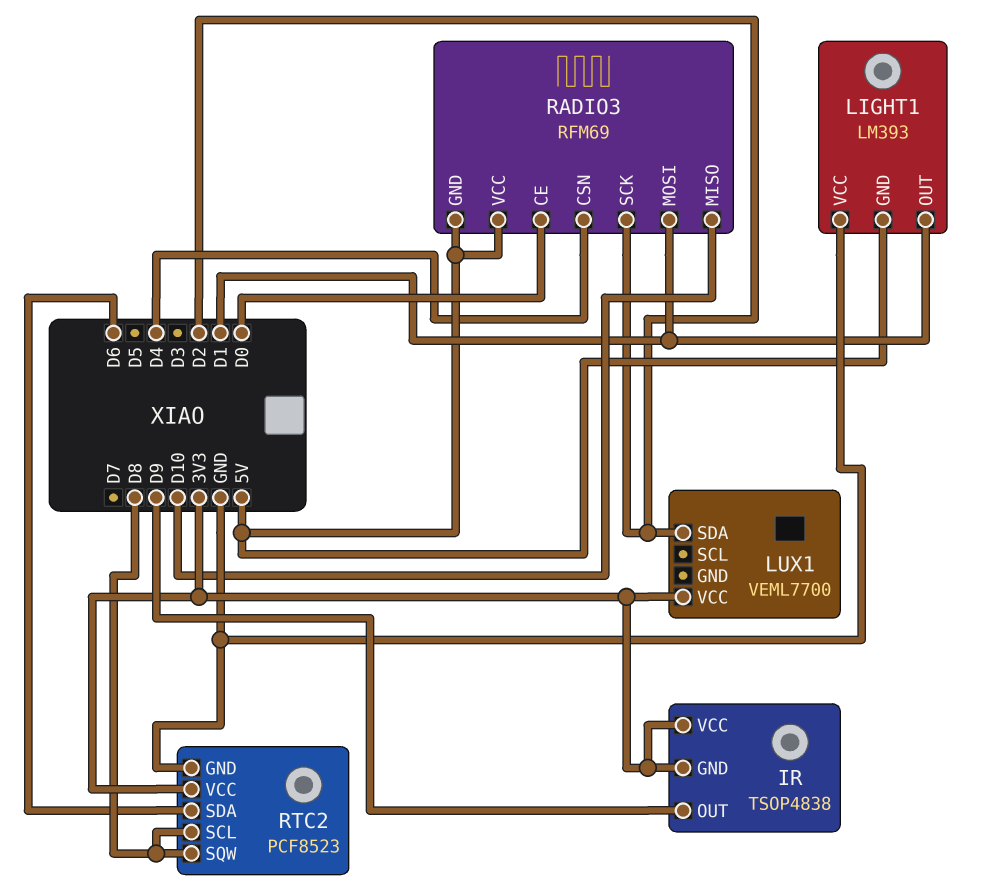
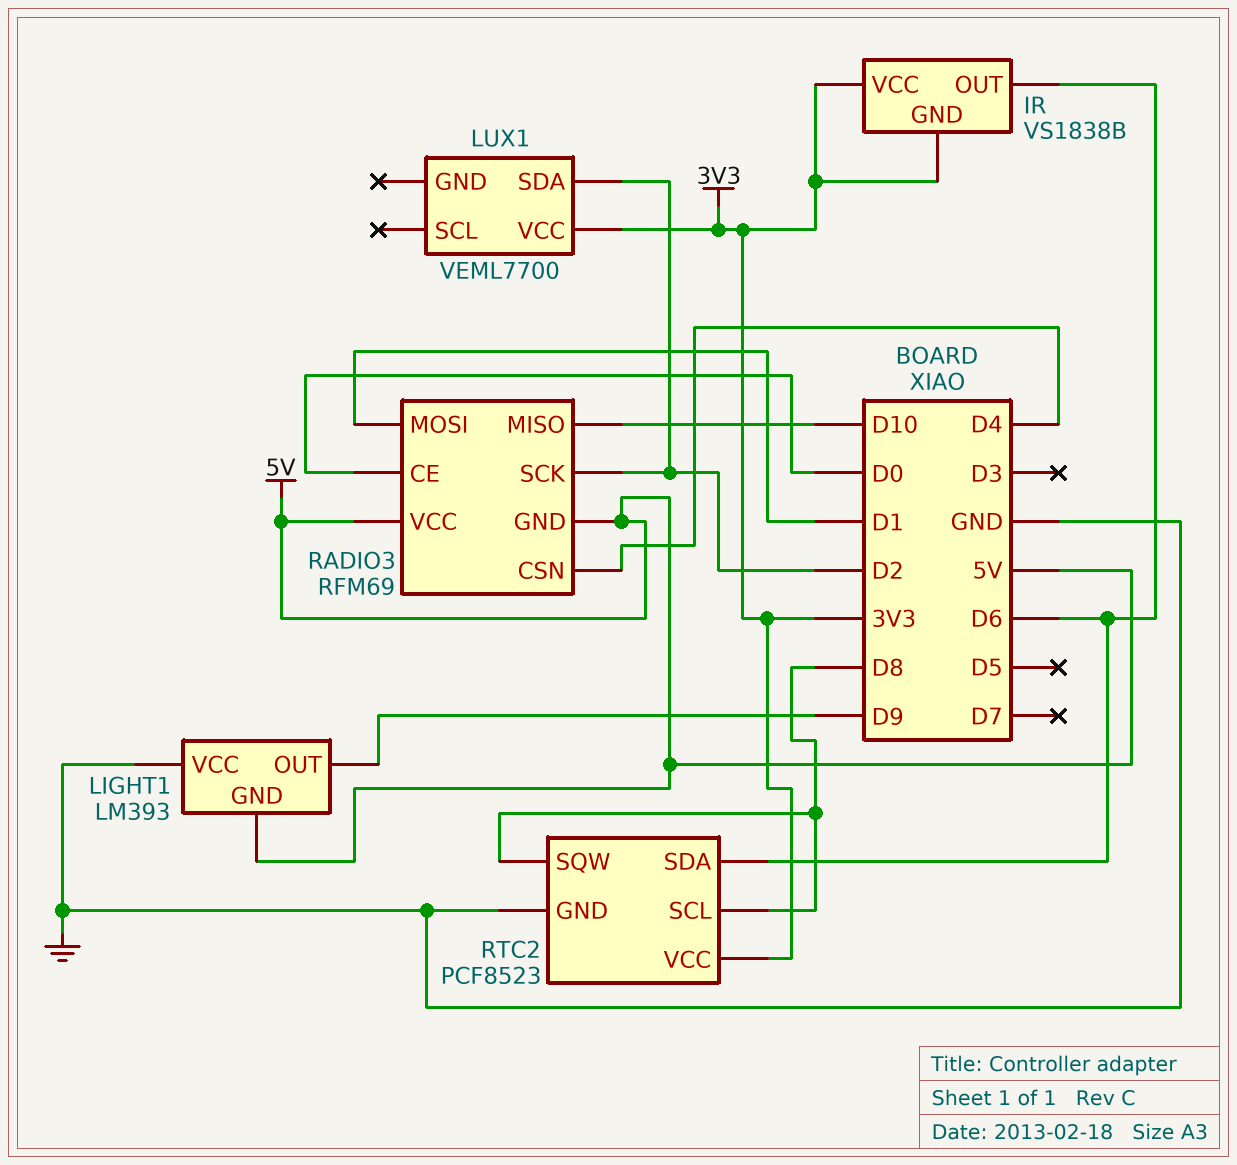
IR: TSOP4838 -> VS1838B
IR pin OUT: D9 -> D6
LIGHT1 pin OUT: D1 -> D9

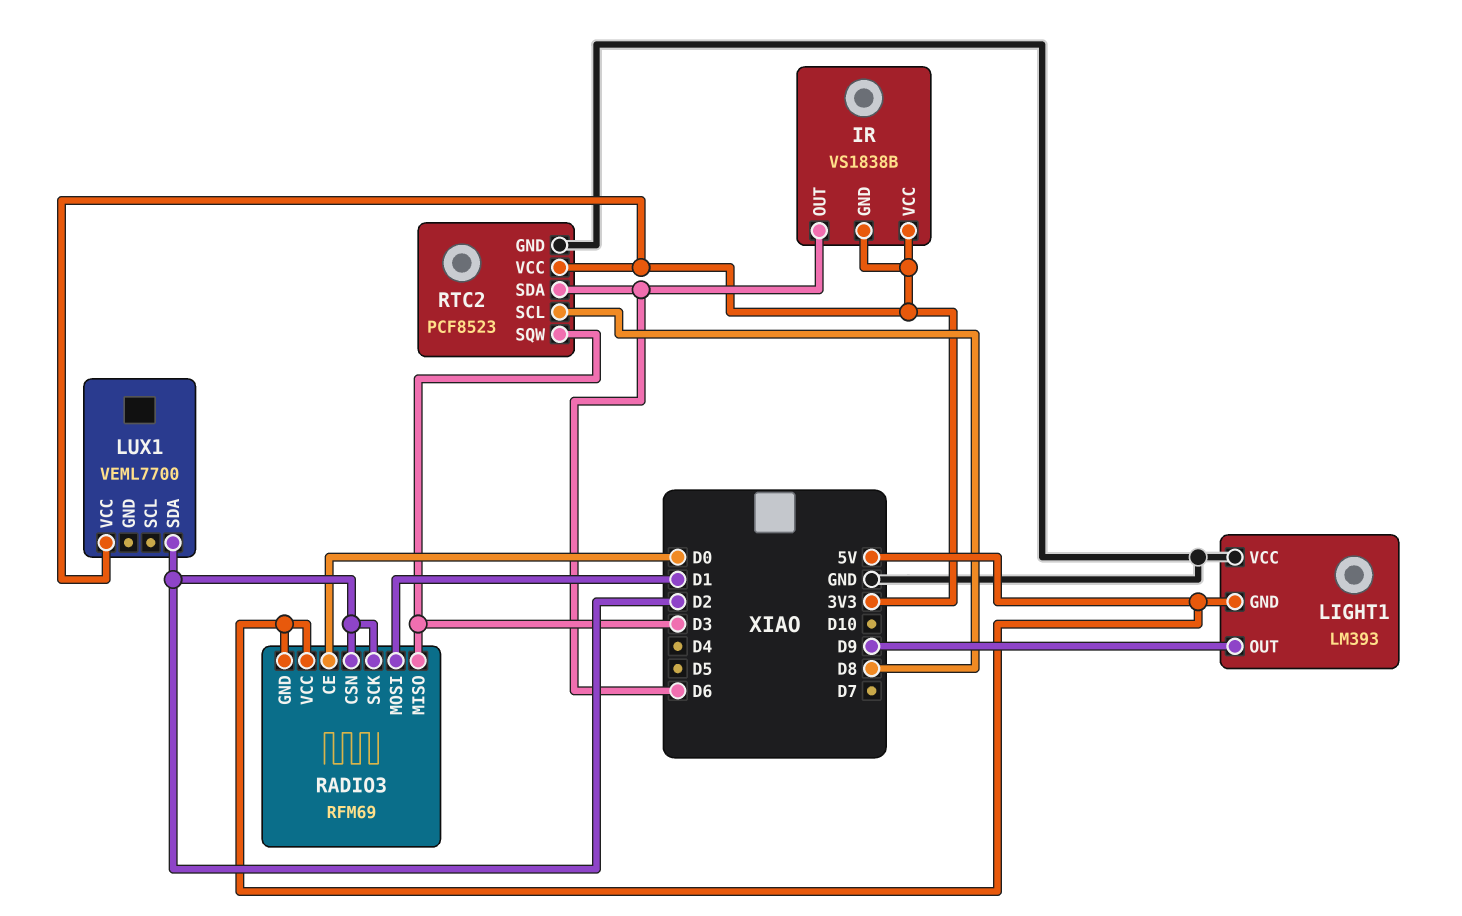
RADIO3 pin CSN: D4 -> D2
RADIO3 pin MISO: D10 -> D3
RTC2 pin SQW: D8 -> D3

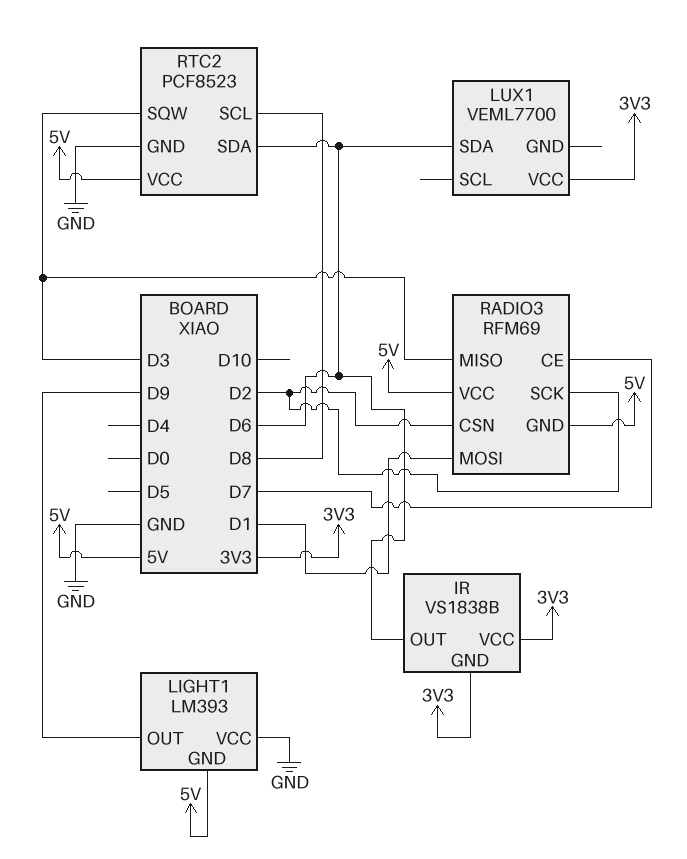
LUX1 pin SDA: D2 -> D6
RADIO3 pin CE: D0 -> D7
RTC2 pin VCC: 3V3 -> 5V

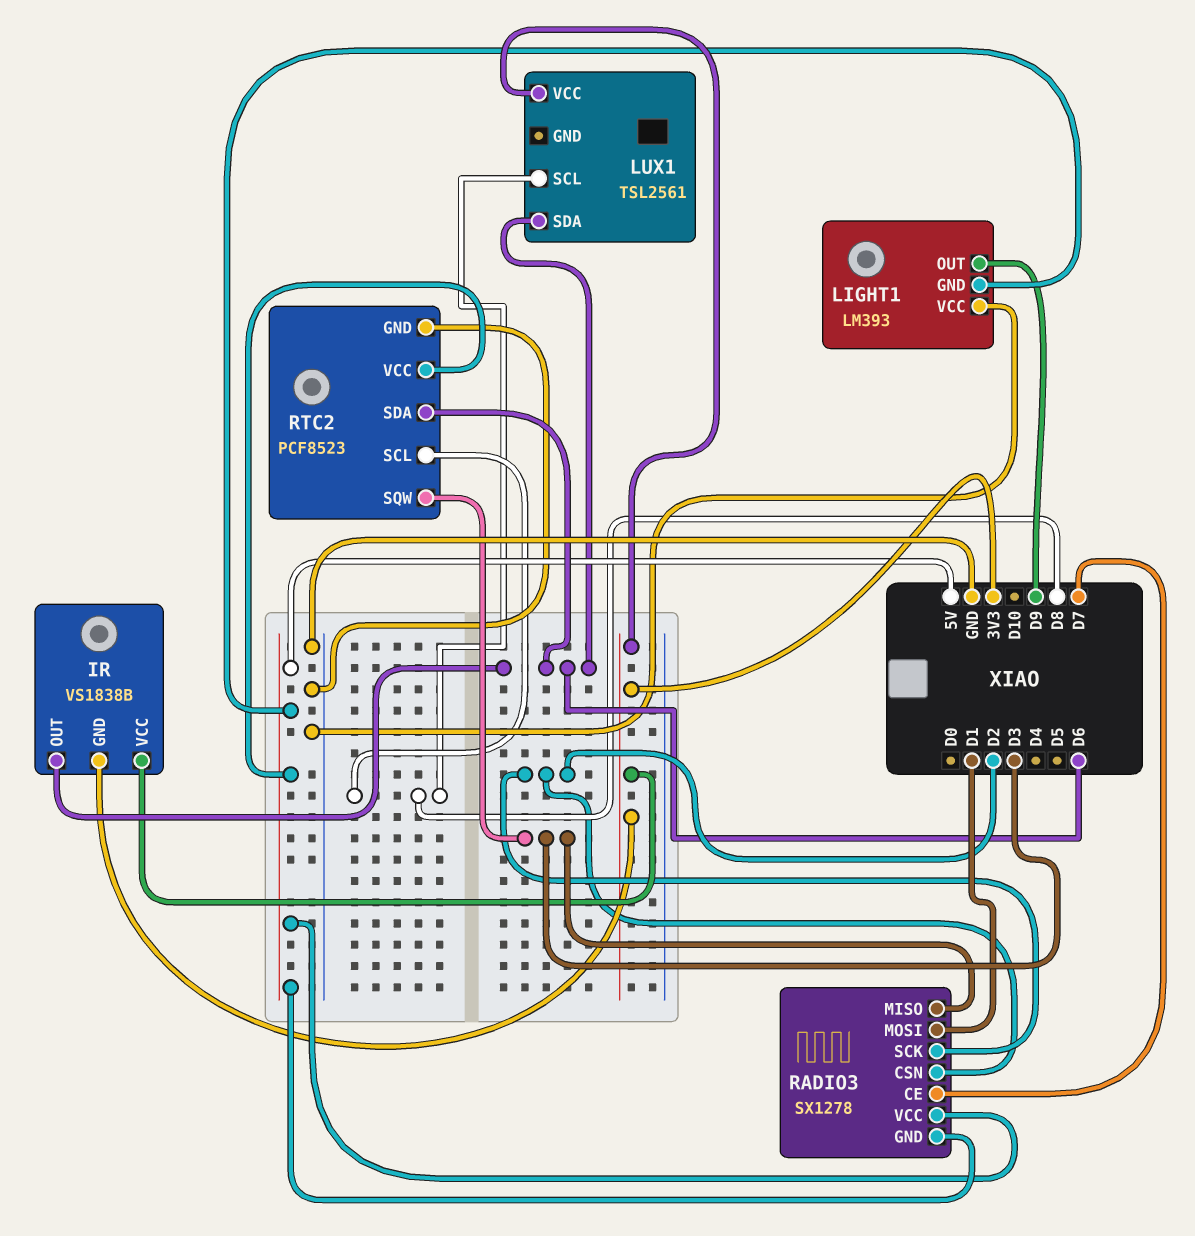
LUX1: VEML7700 -> TSL2561
LUX1 pin SCL: none -> D8
RADIO3: RFM69 -> SX1278

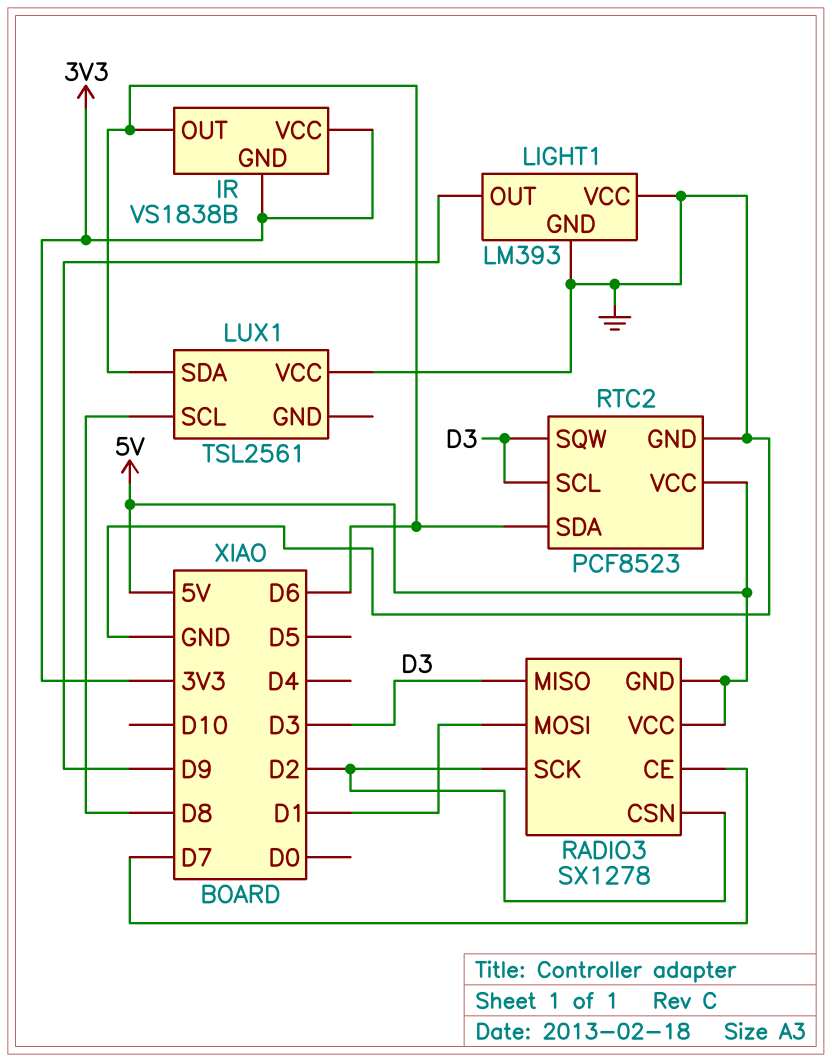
LIGHT1 pin GND: 5V -> GND
LUX1 pin VCC: 3V3 -> GND
RTC2 pin SCL: D8 -> D3

